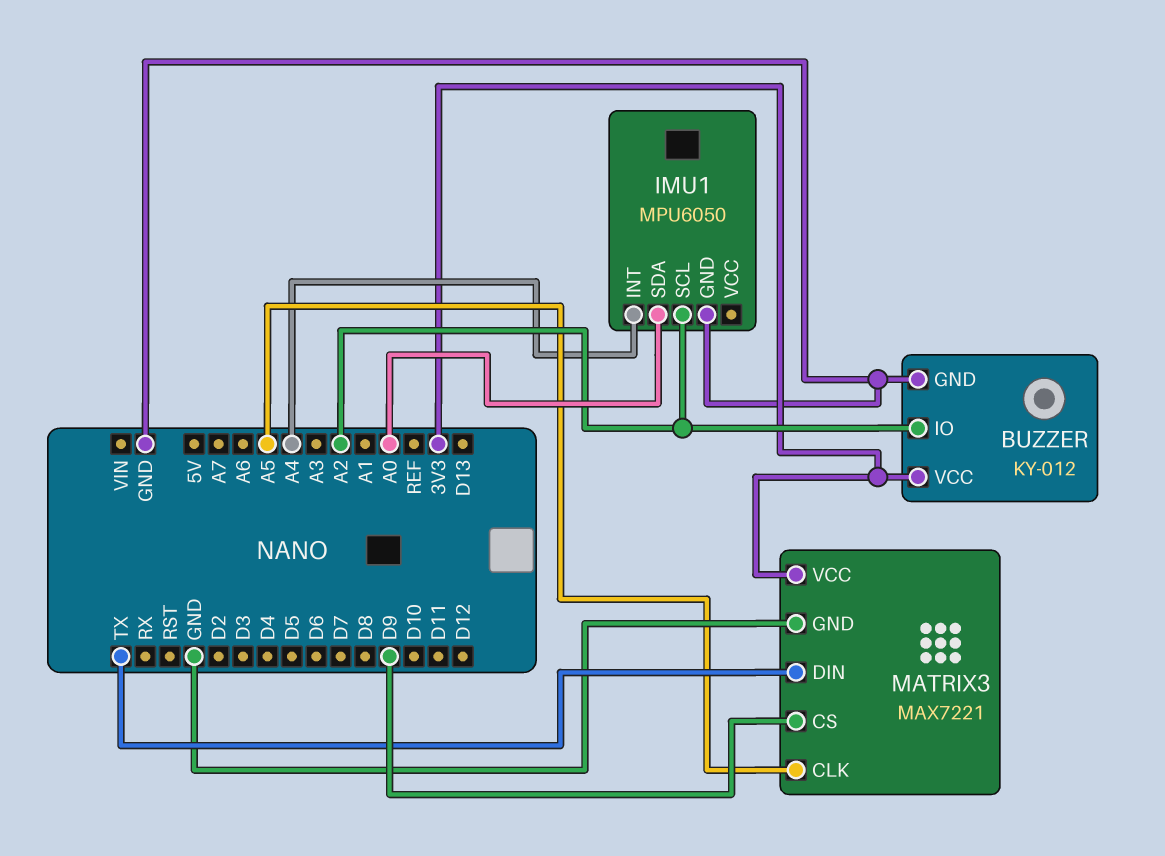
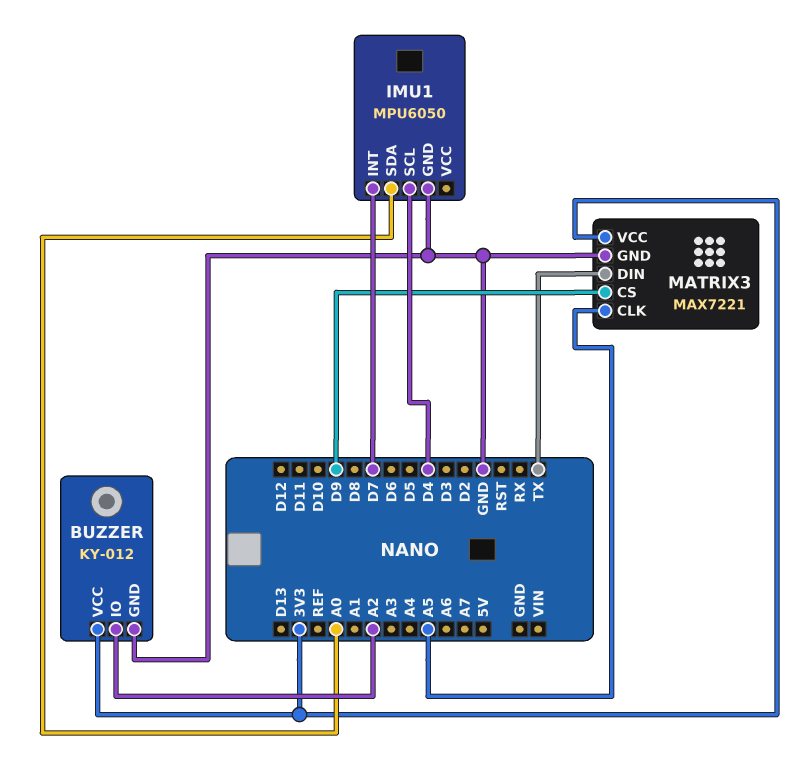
IMU1 pin INT: A4 -> D7
IMU1 pin SCL: A2 -> D4

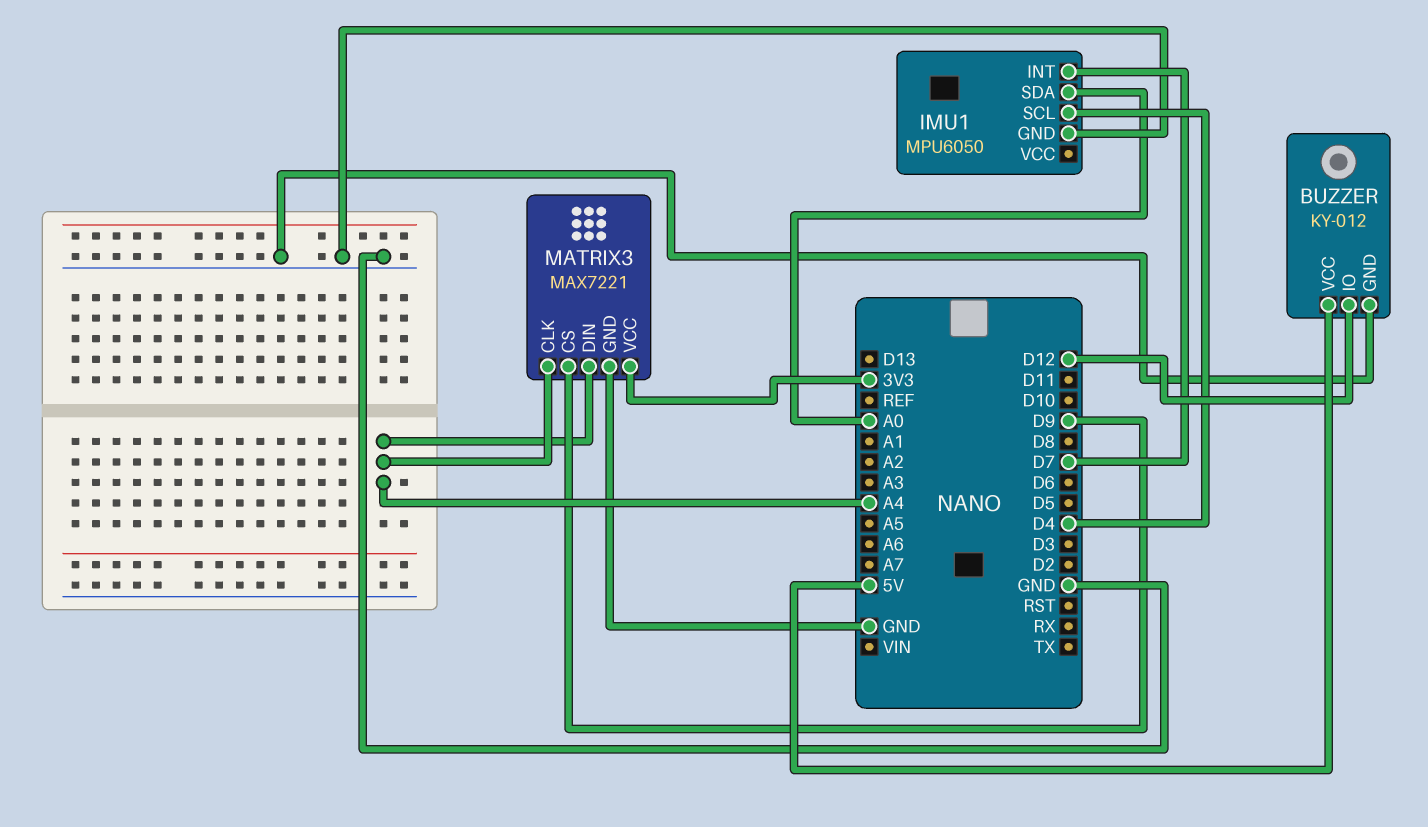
BUZZER pin IO: A2 -> D12
BUZZER pin VCC: 3V3 -> 5V
MATRIX3 pin CLK: A5 -> A4
MATRIX3 pin DIN: TX -> A4

